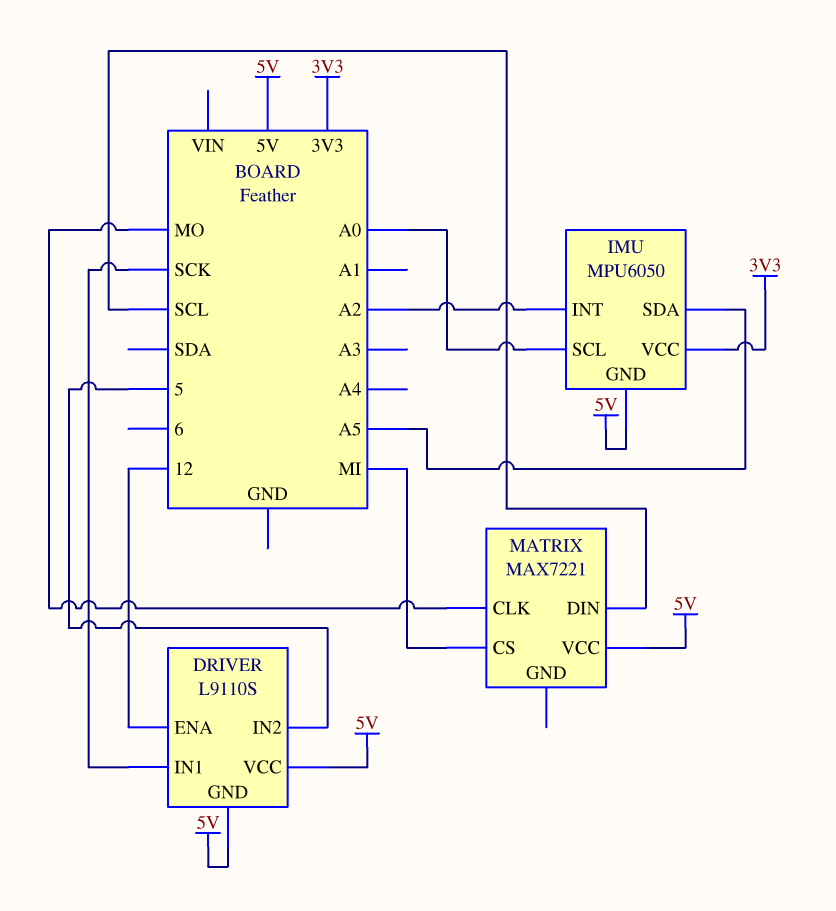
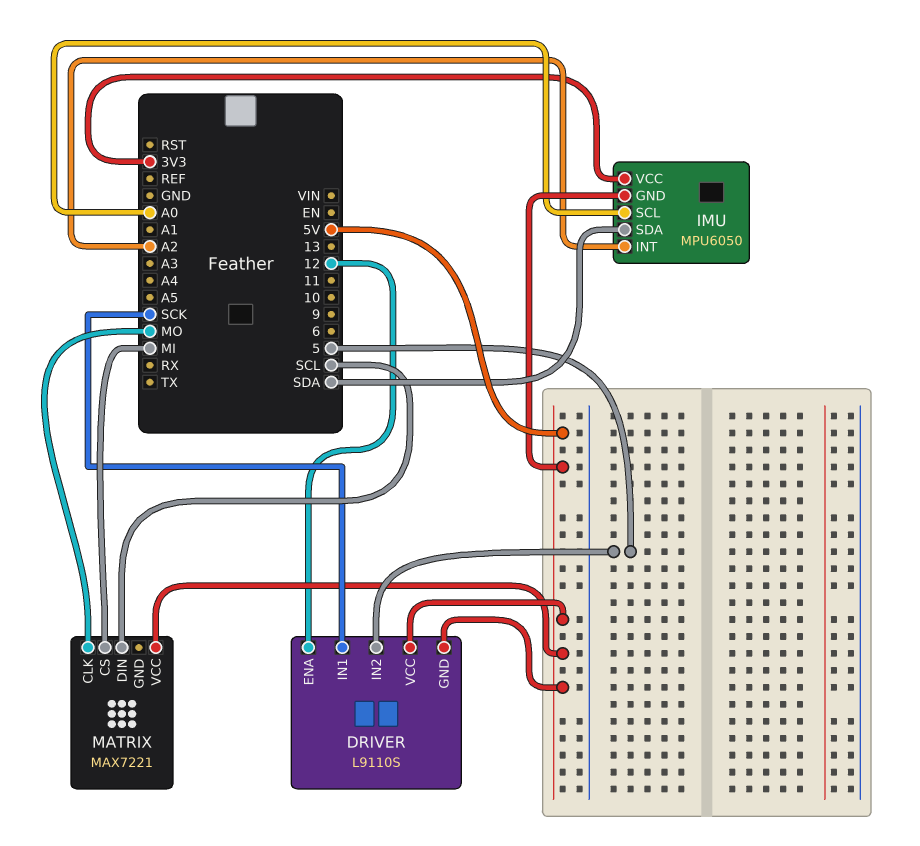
IMU pin SDA: A5 -> SDA

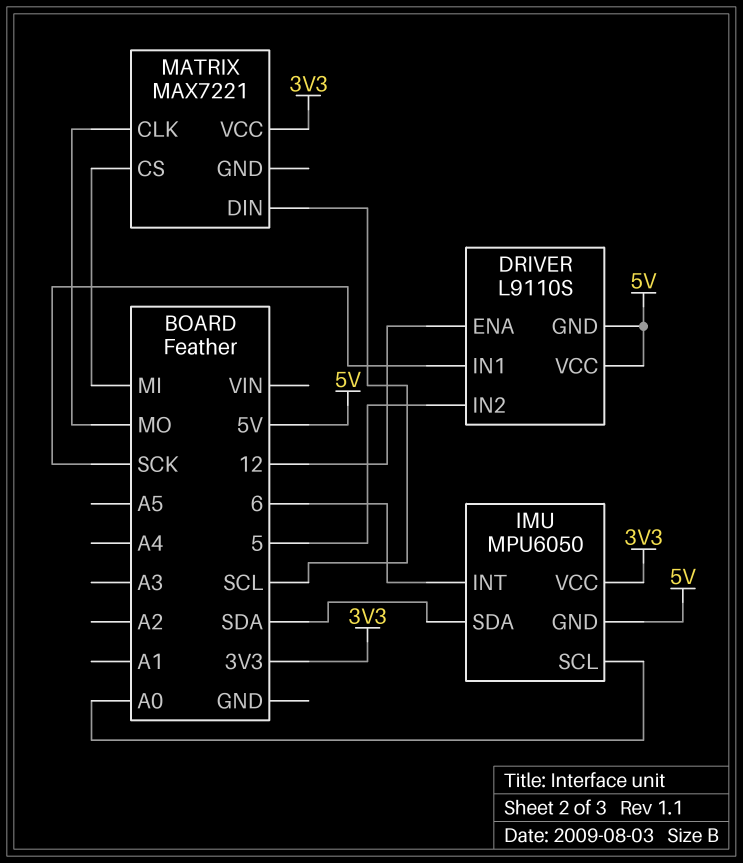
IMU pin INT: A2 -> 6
MATRIX pin VCC: 5V -> 3V3

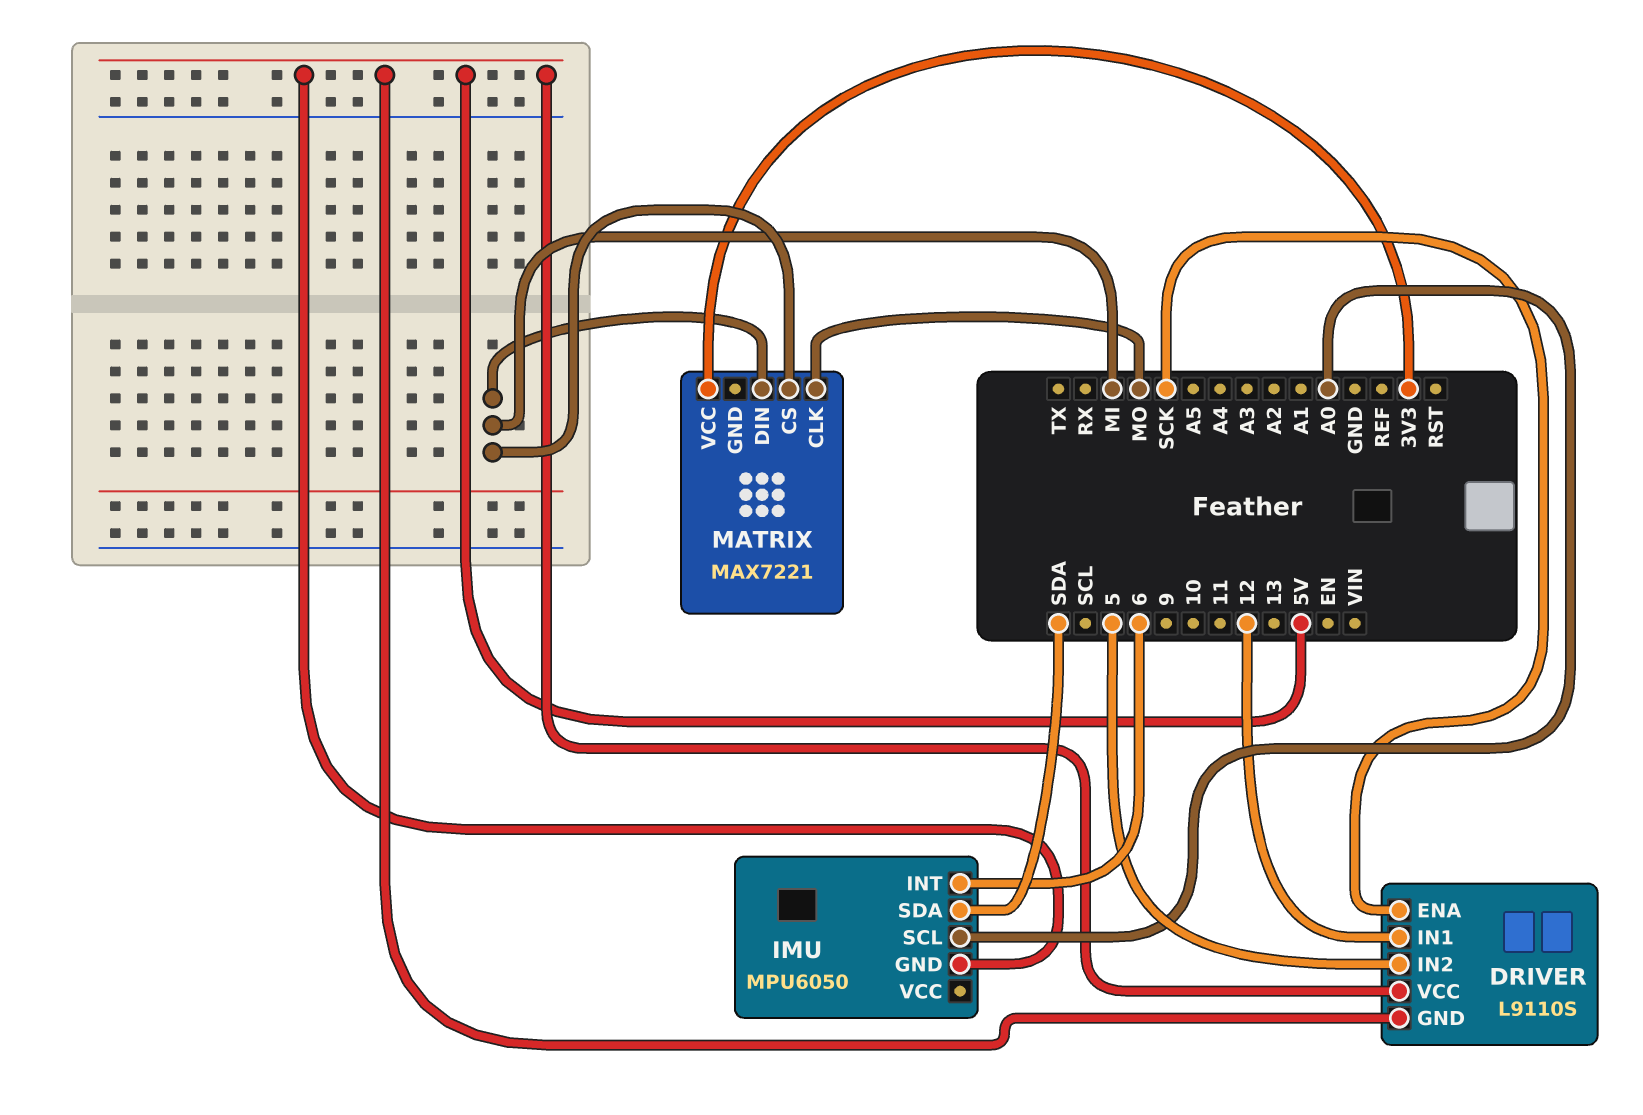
DRIVER pin ENA: 12 -> SCK
DRIVER pin IN1: SCK -> 12
IMU pin VCC: 3V3 -> none
MATRIX pin DIN: SCL -> MI

